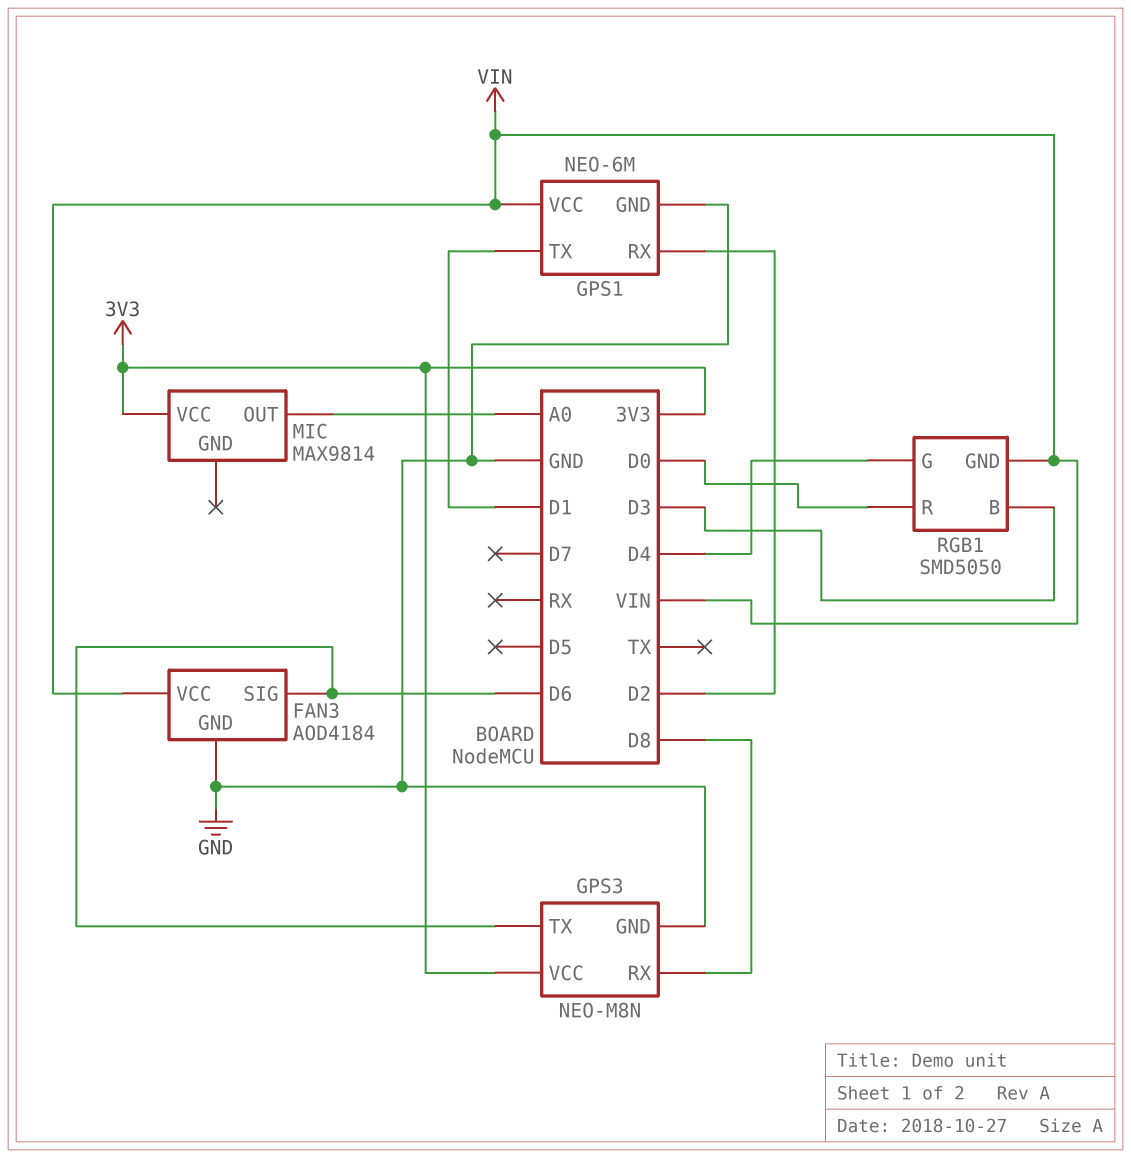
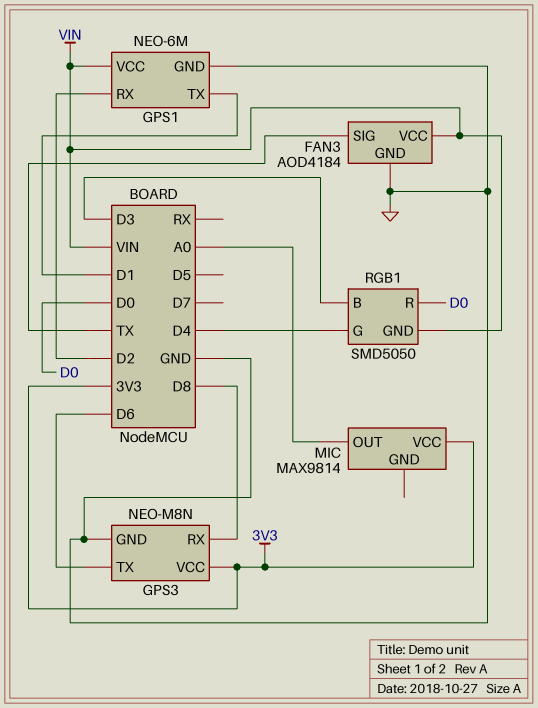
FAN3 pin SIG: D6 -> TX

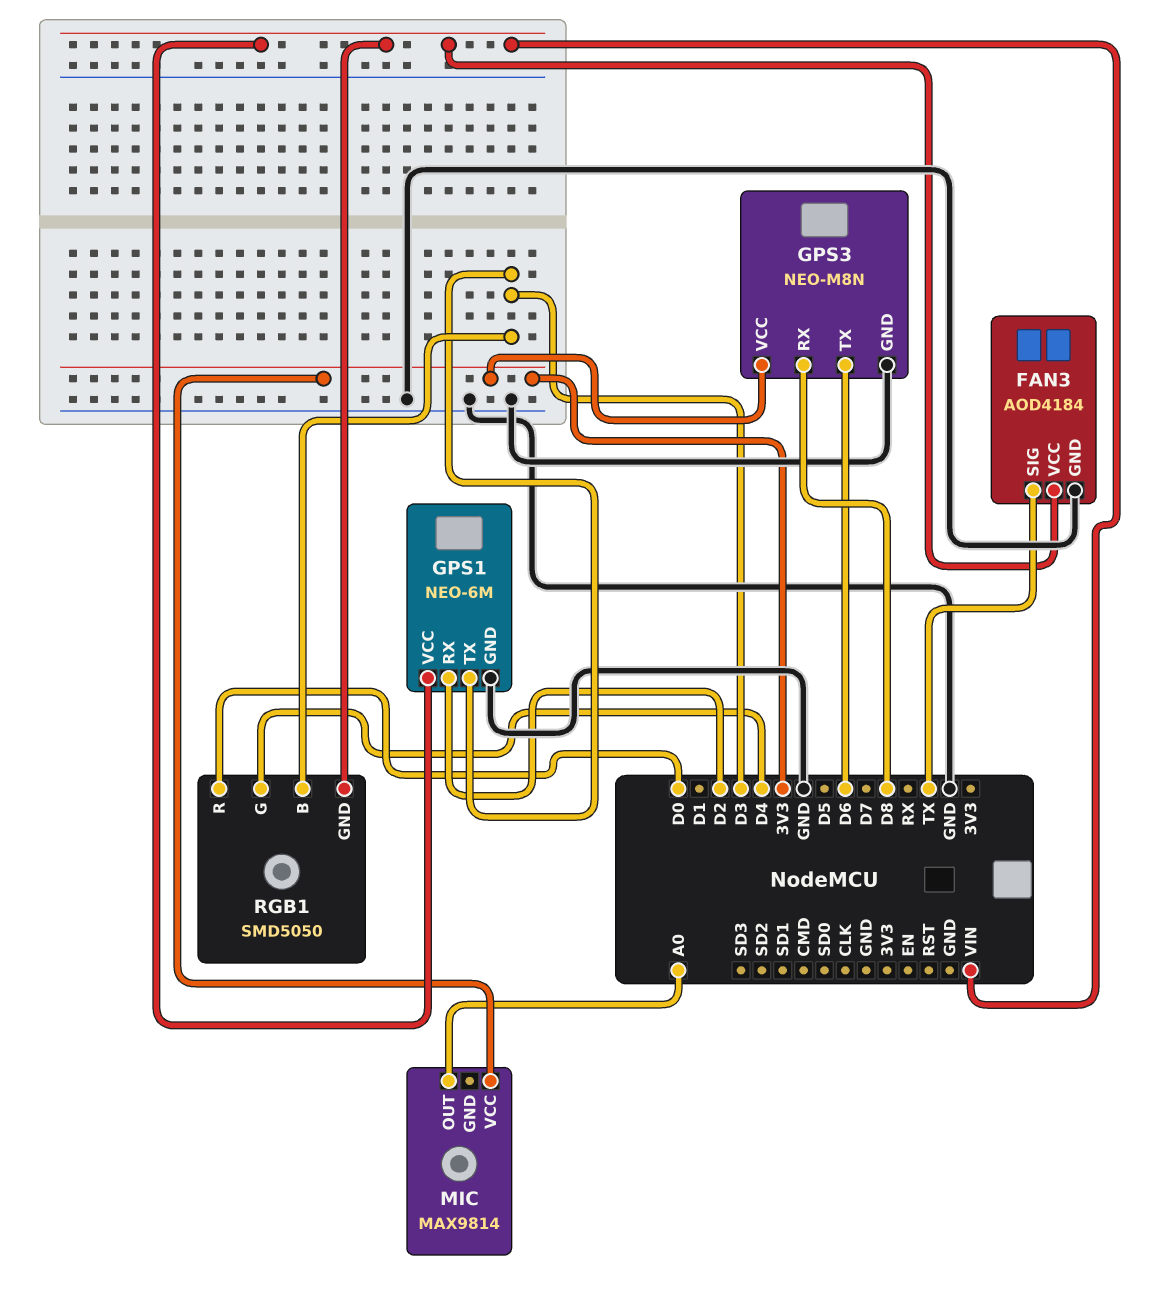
GPS1 pin TX: D1 -> D3

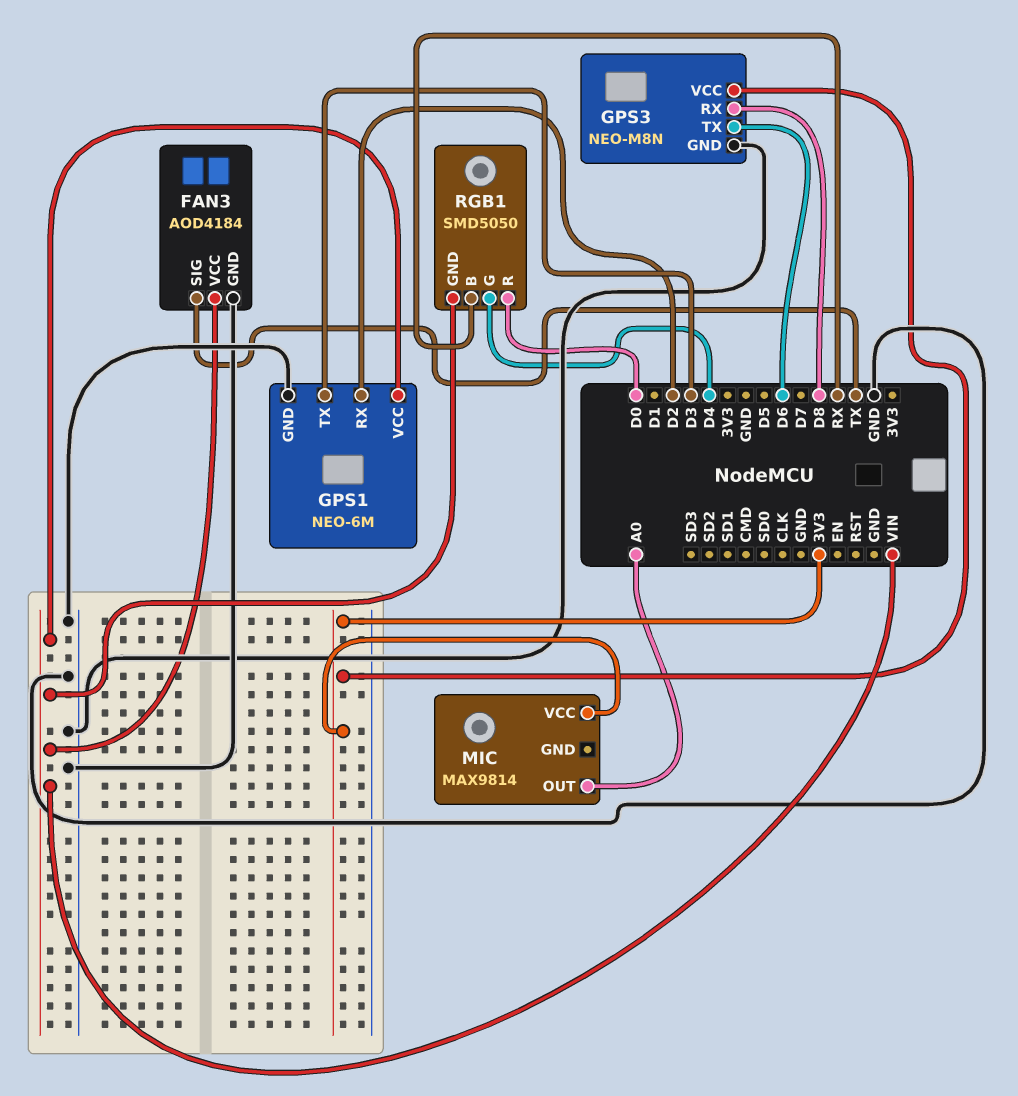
RGB1 pin B: D3 -> RX

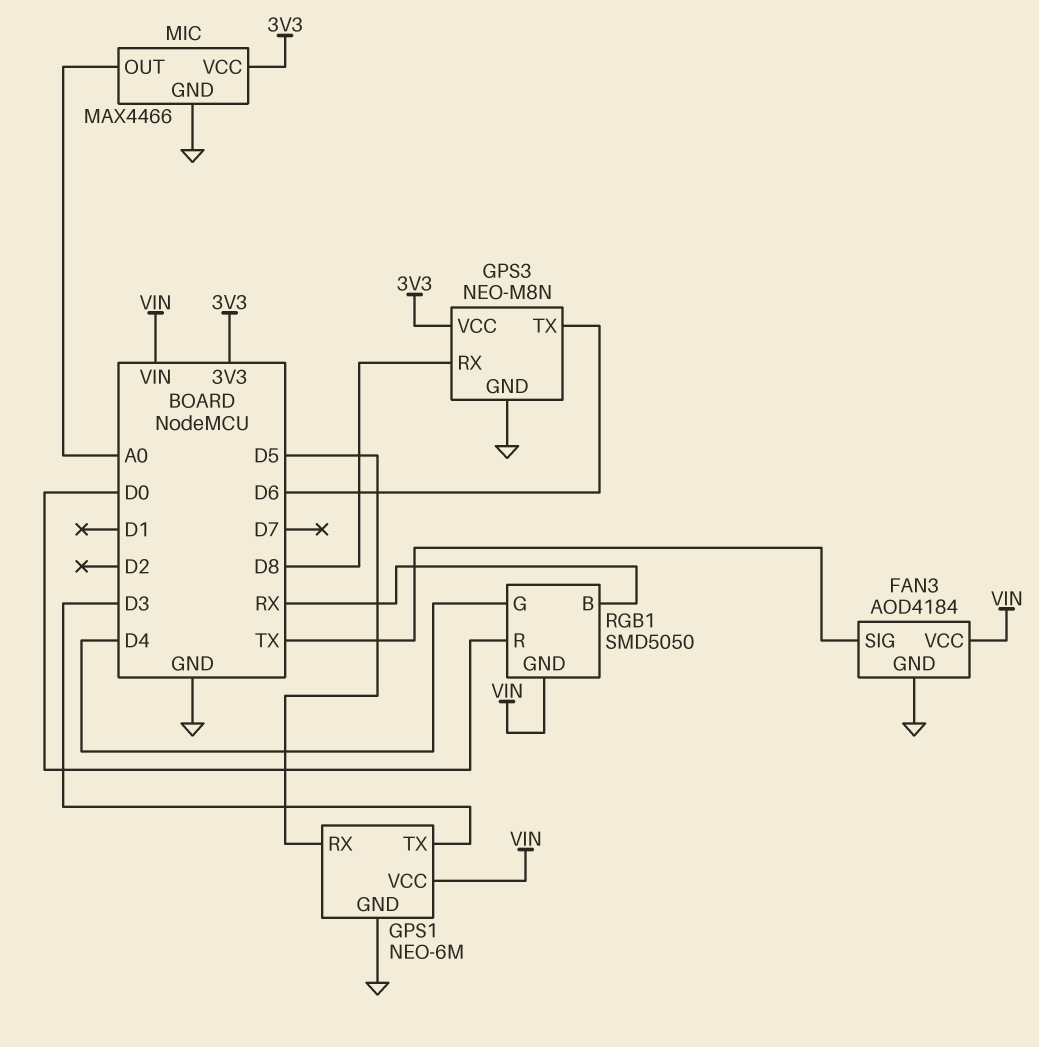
GPS1 pin RX: D2 -> D5
MIC: MAX9814 -> MAX4466
MIC pin GND: none -> GND

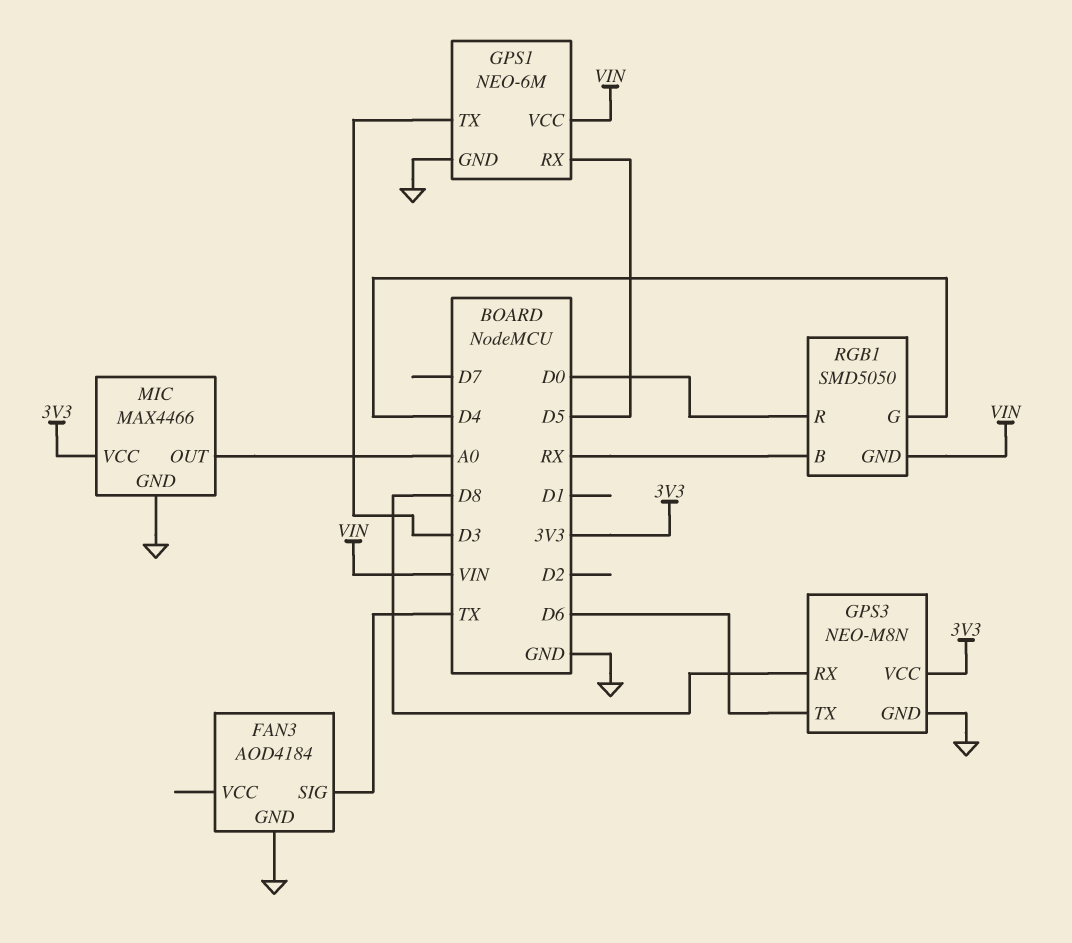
FAN3 pin VCC: VIN -> none

